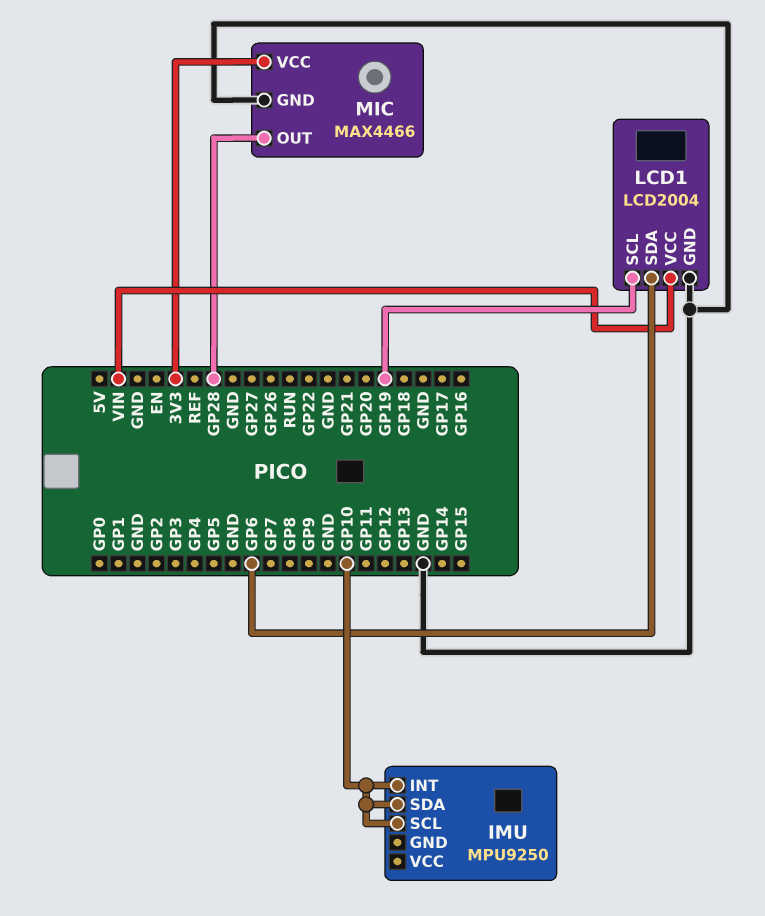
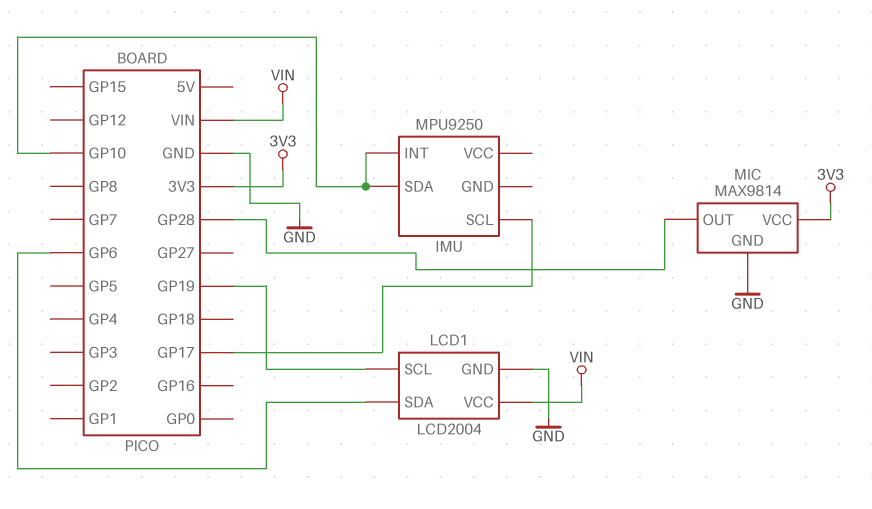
IMU pin SCL: GP10 -> GP17
MIC: MAX4466 -> MAX9814

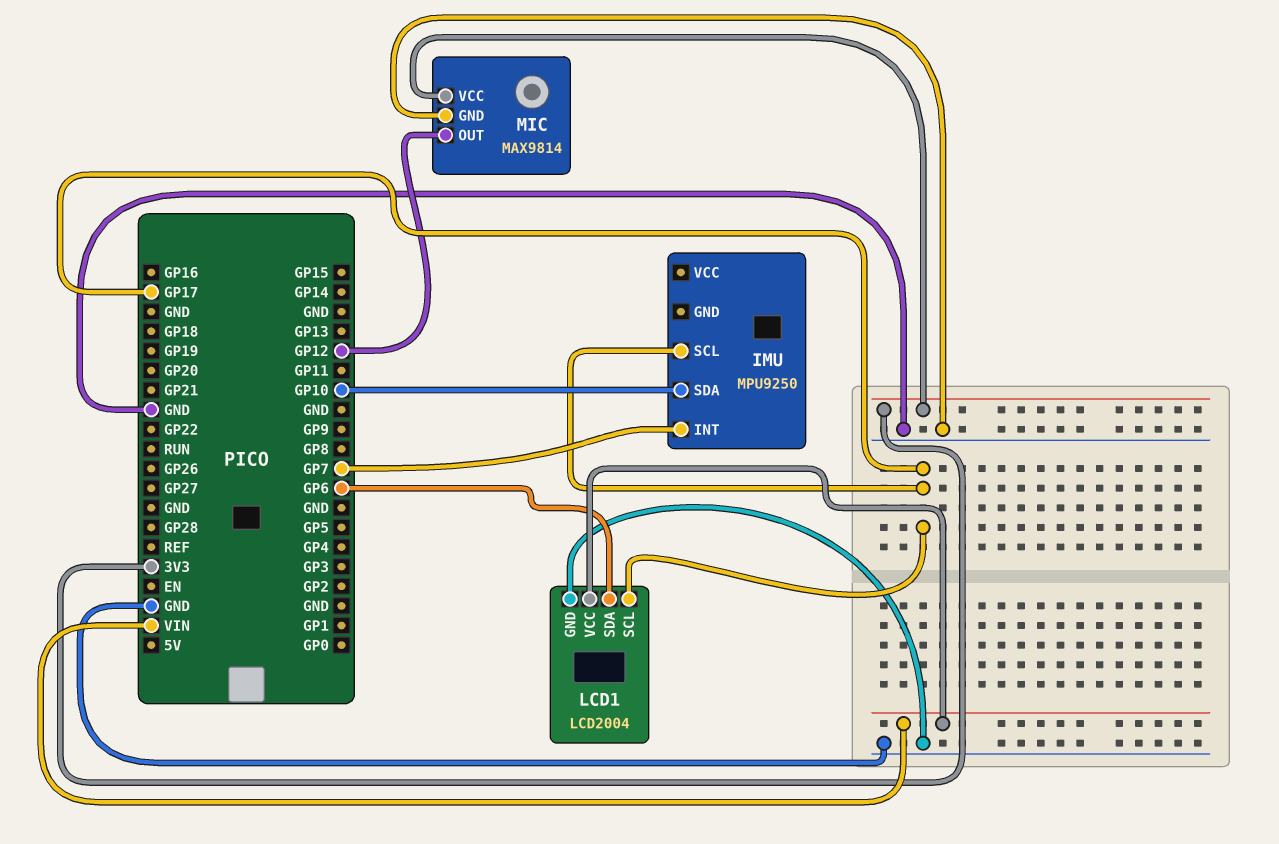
IMU pin INT: GP10 -> GP7
LCD1 pin SCL: GP19 -> GP17
MIC pin OUT: GP28 -> GP12

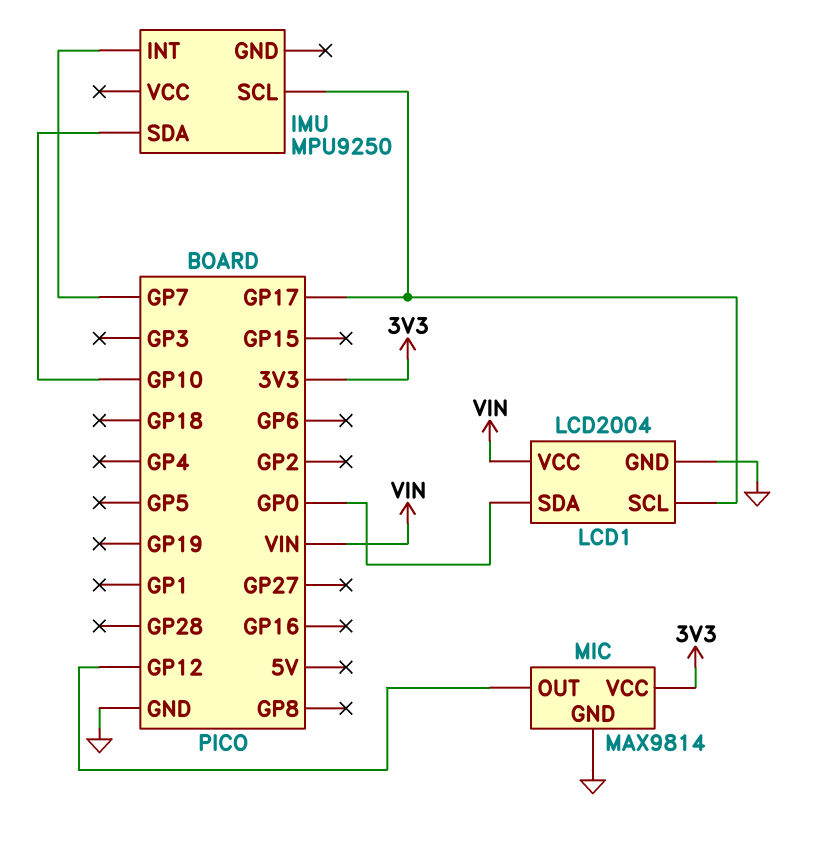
LCD1 pin SDA: GP6 -> GP0

